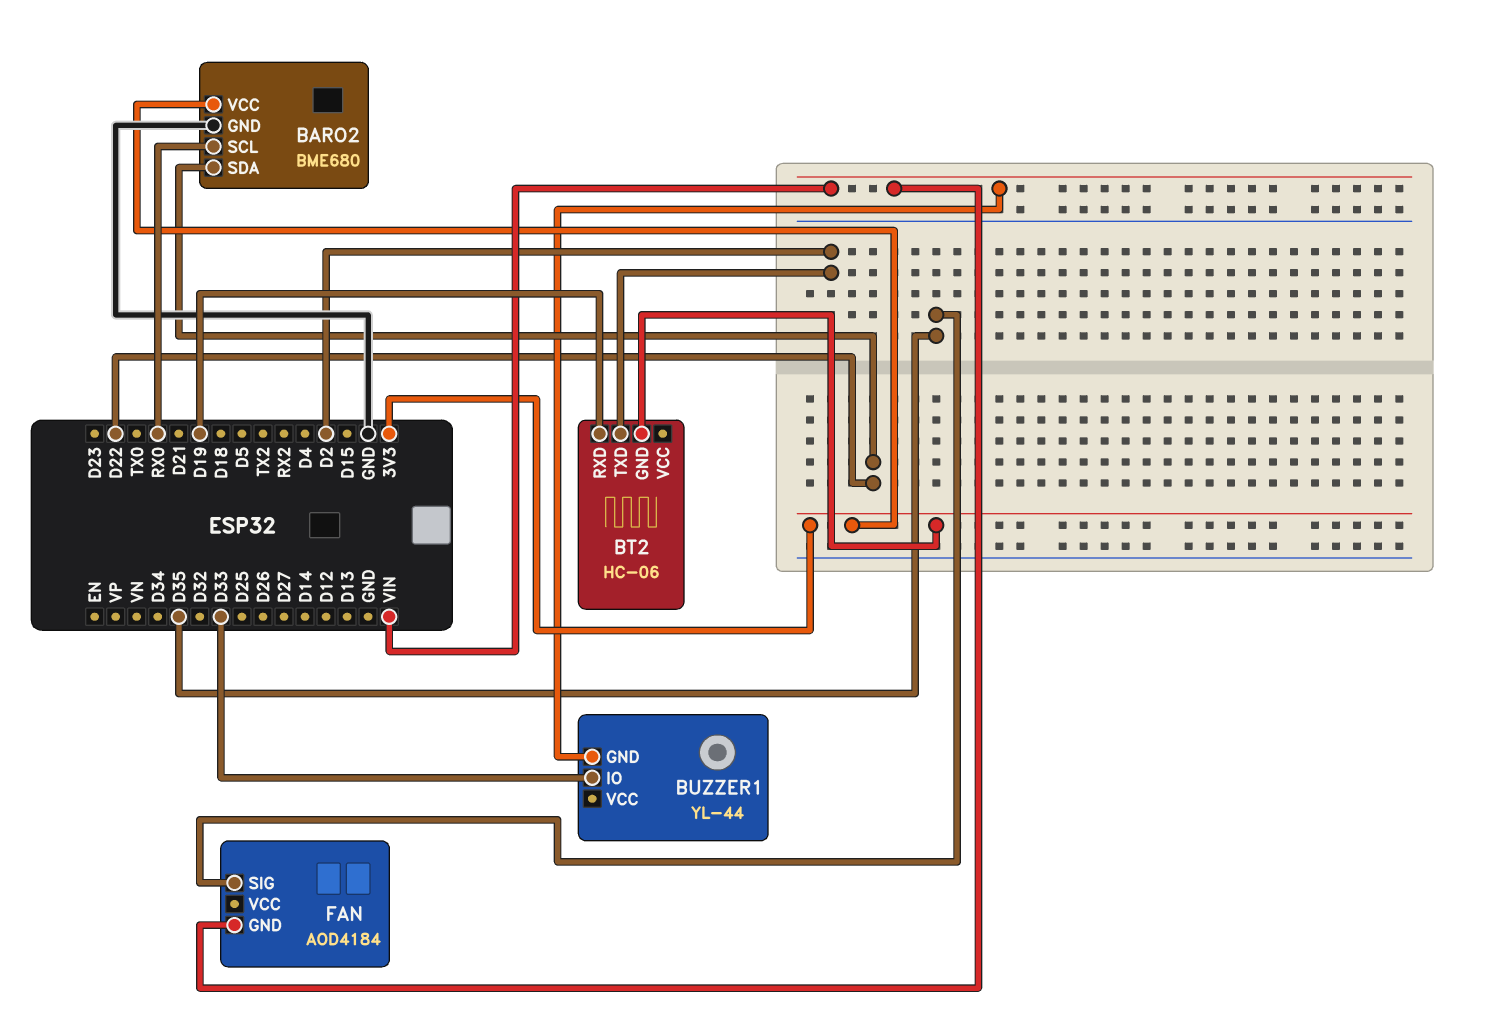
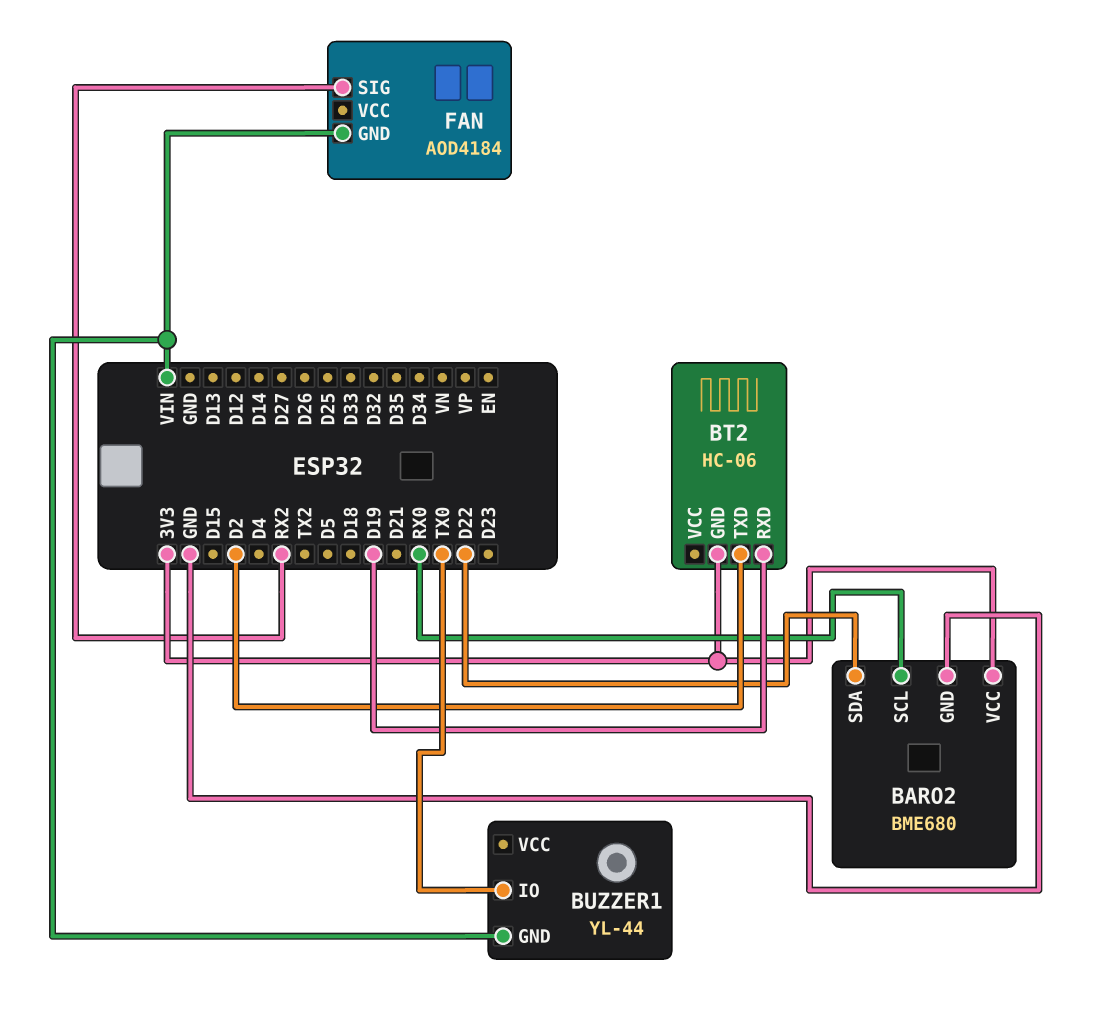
BUZZER1 pin IO: D33 -> TX0
FAN pin SIG: D35 -> RX2

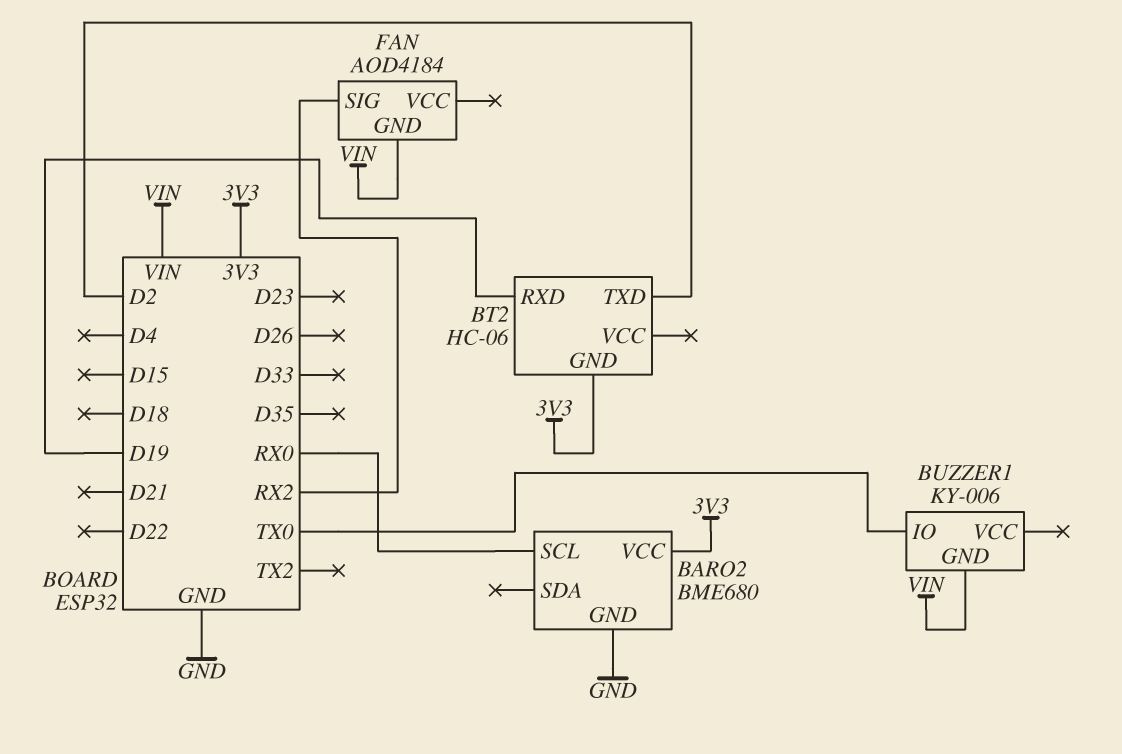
BARO2 pin SDA: D22 -> none
BUZZER1: YL-44 -> KY-006

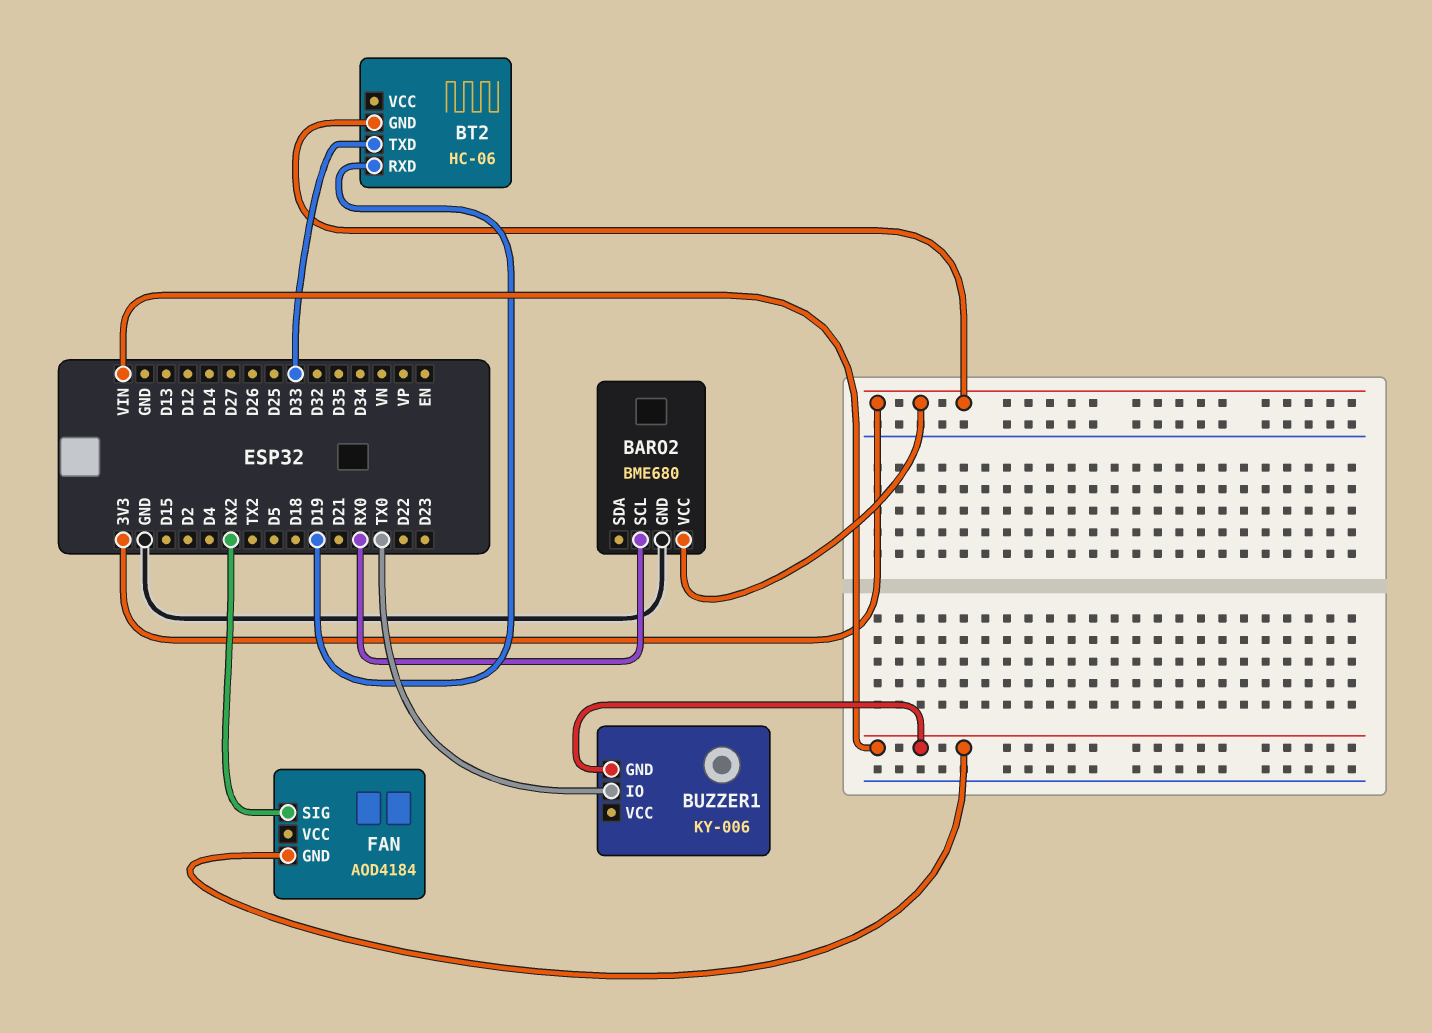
BT2 pin TXD: D2 -> D33

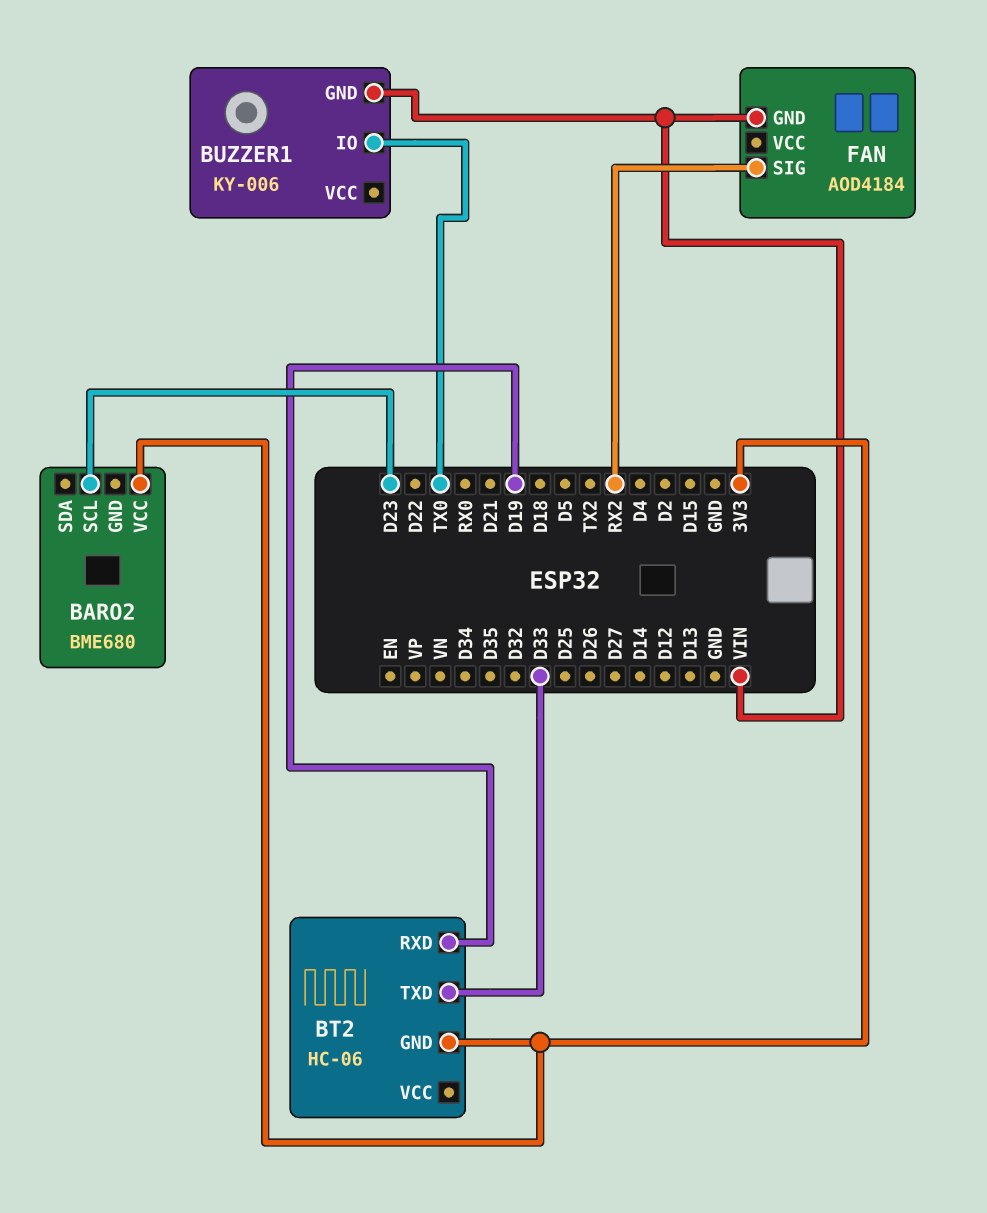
BARO2 pin GND: GND -> none
BARO2 pin SCL: RX0 -> D23

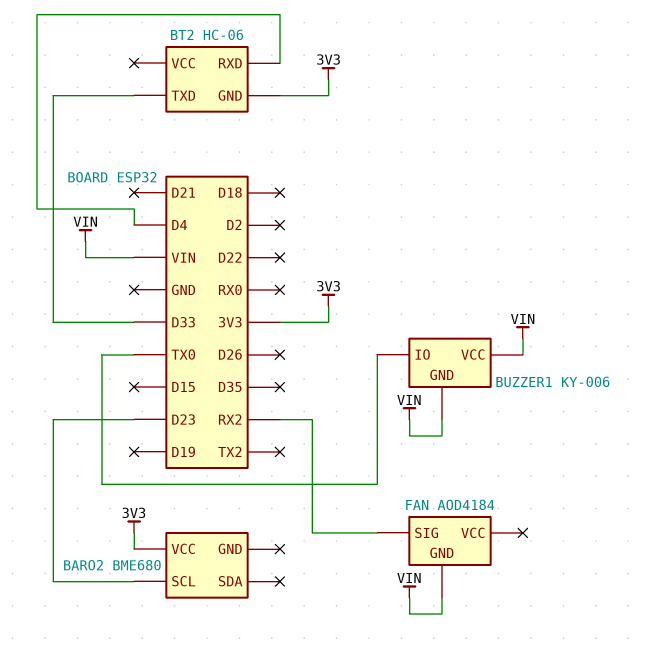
BT2 pin RXD: D19 -> D4
BUZZER1 pin VCC: none -> VIN

